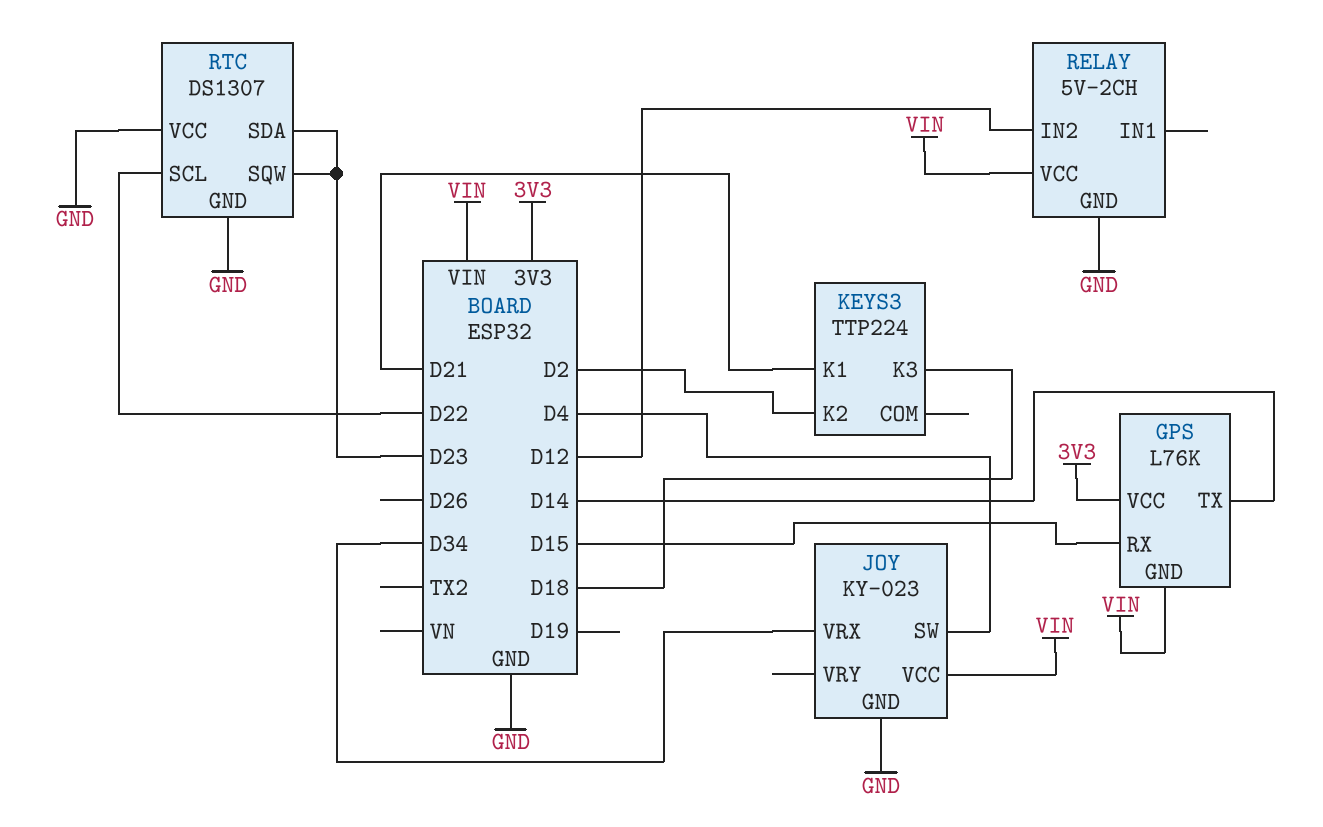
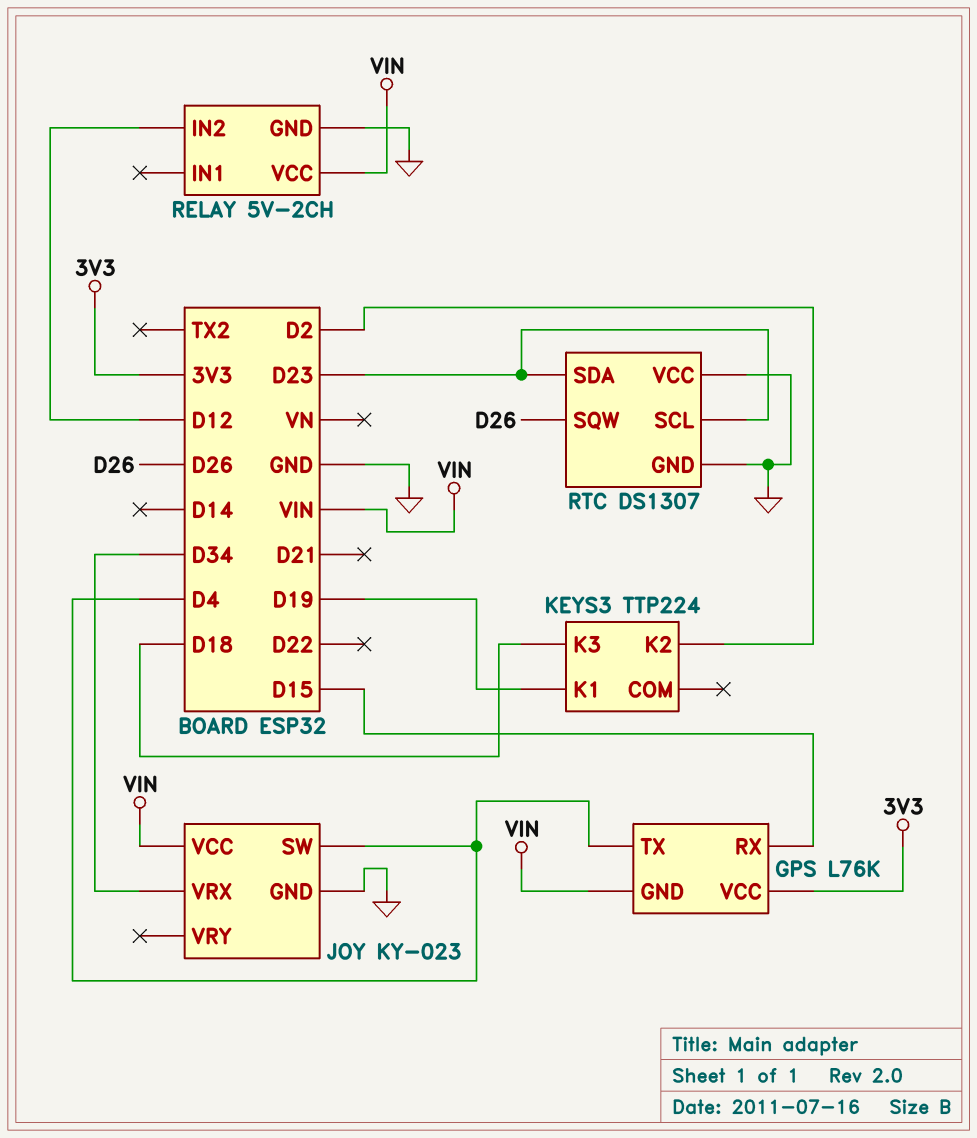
GPS pin TX: D14 -> D4
KEYS3 pin K1: D21 -> D19
RTC pin SCL: D22 -> D23
RTC pin SQW: D23 -> D26

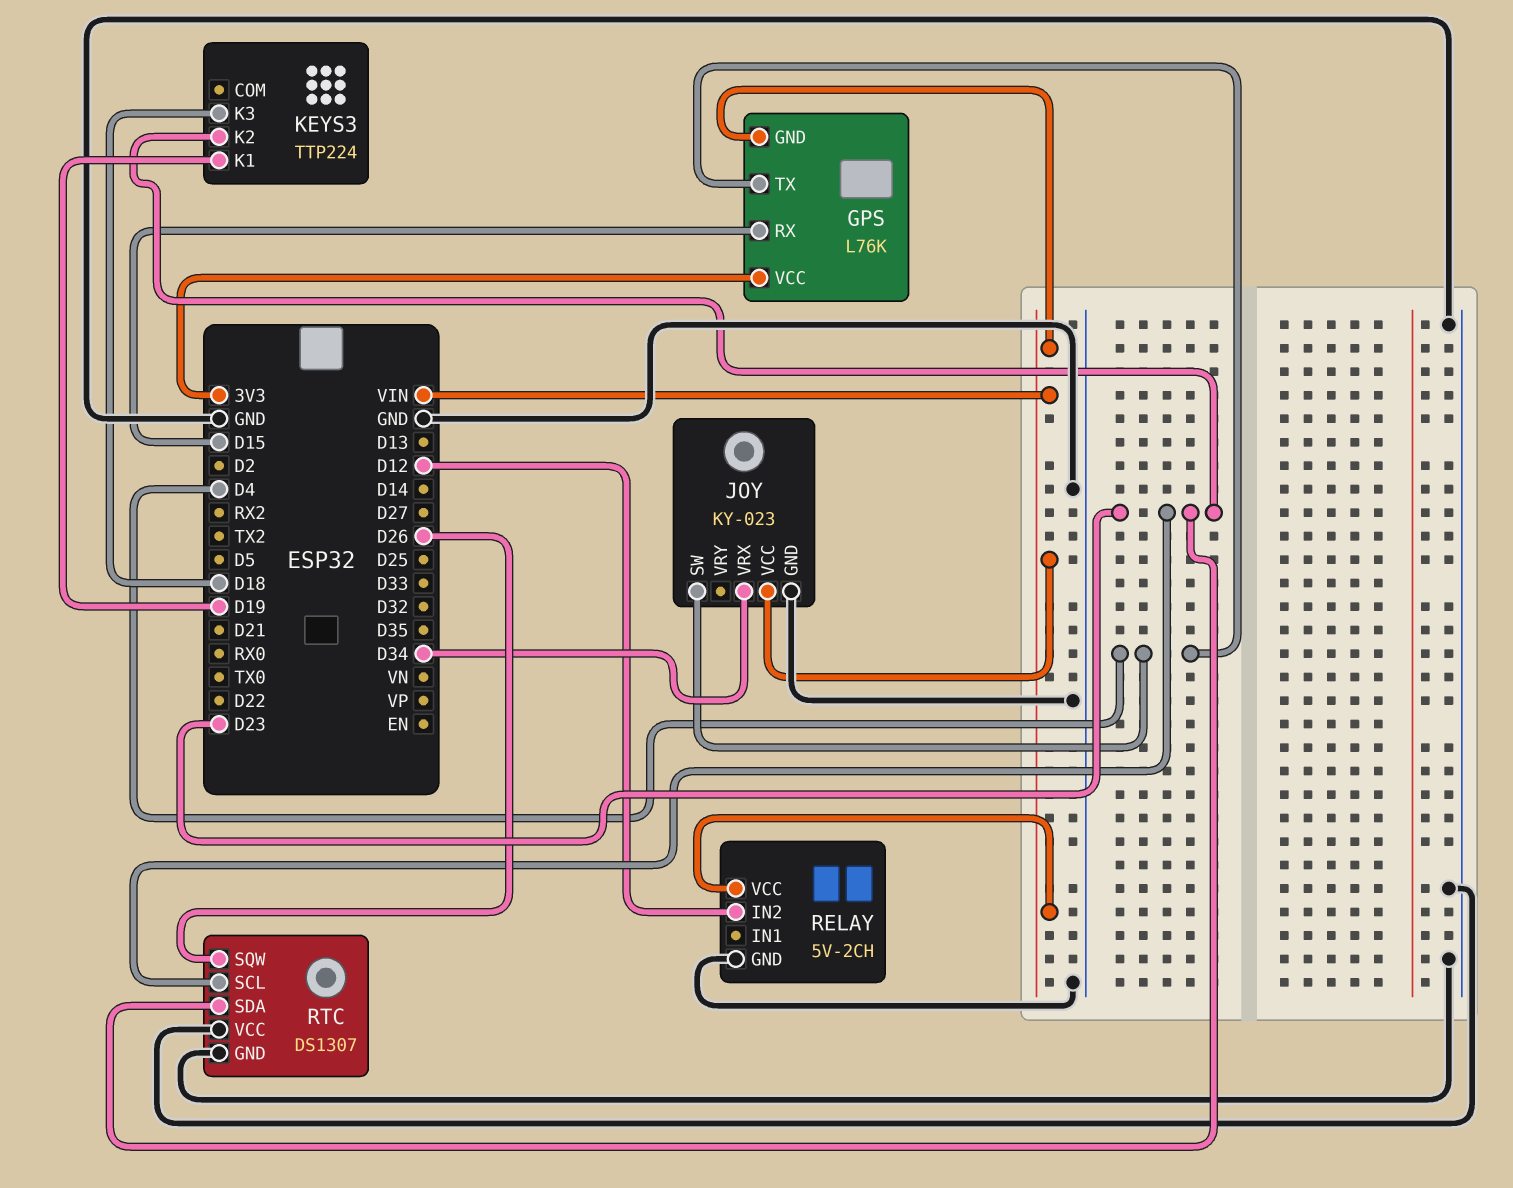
KEYS3 pin K2: D2 -> D23

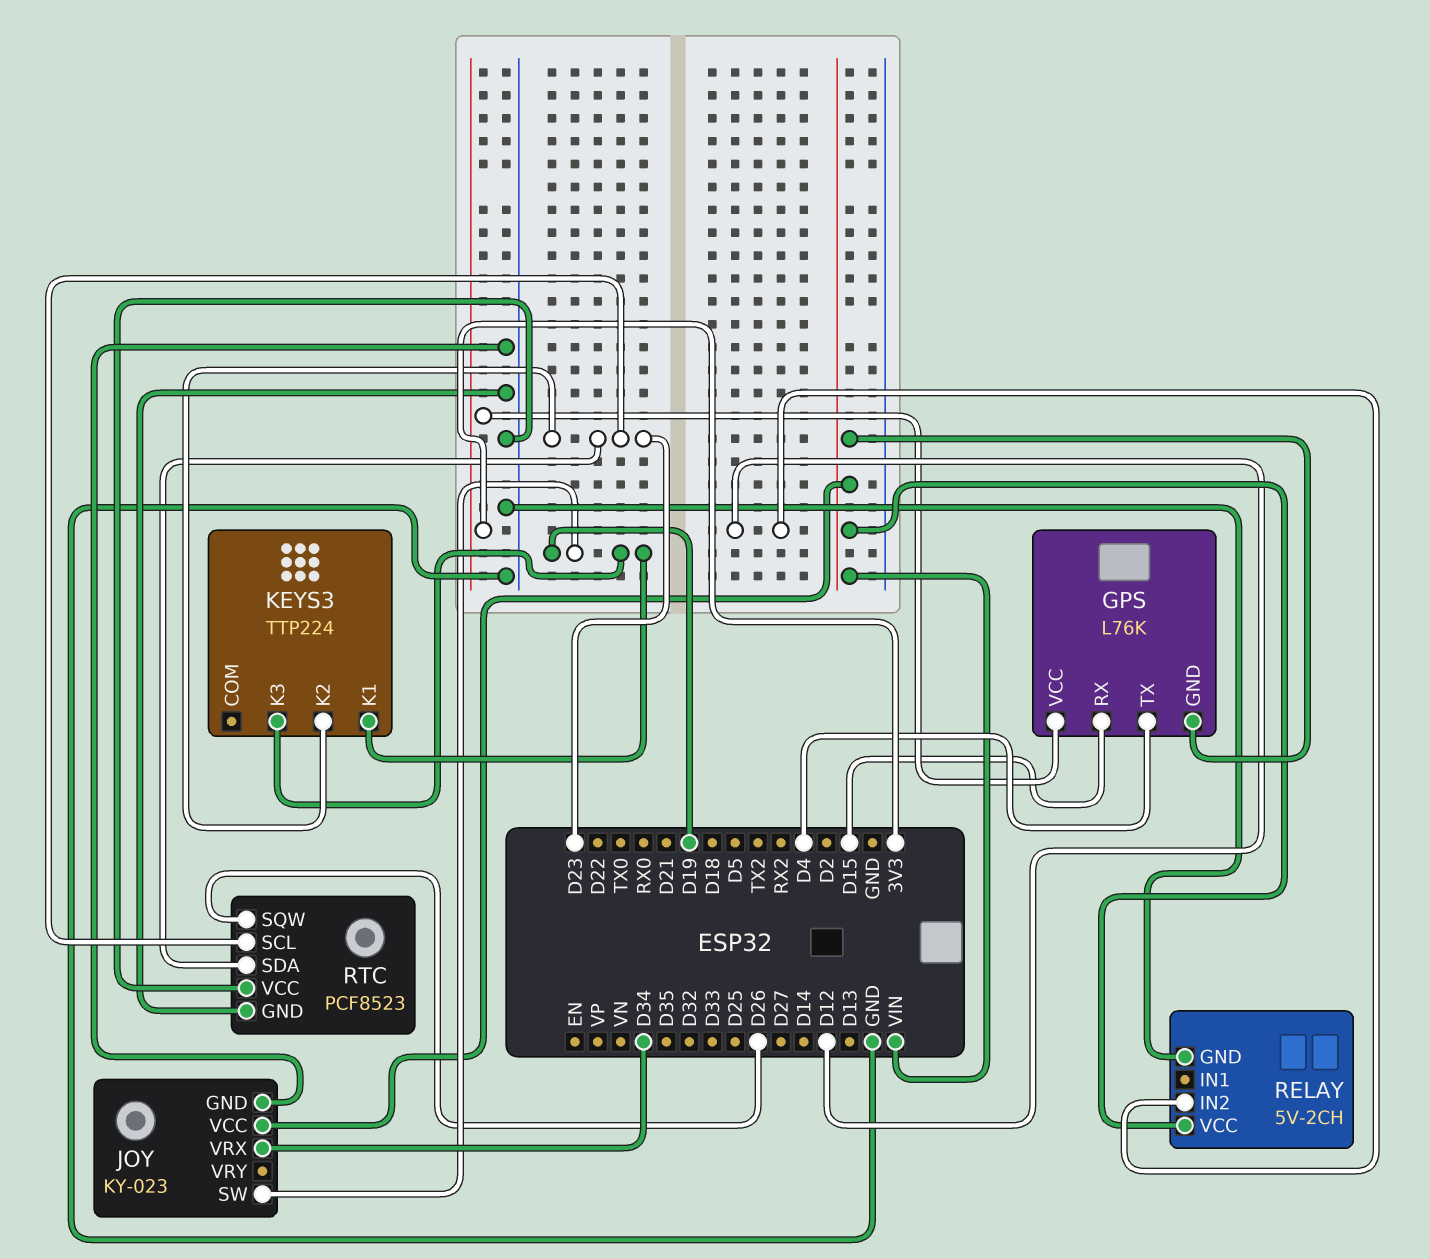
JOY pin SW: D4 -> D19
KEYS3 pin K3: D18 -> D19
RTC: DS1307 -> PCF8523

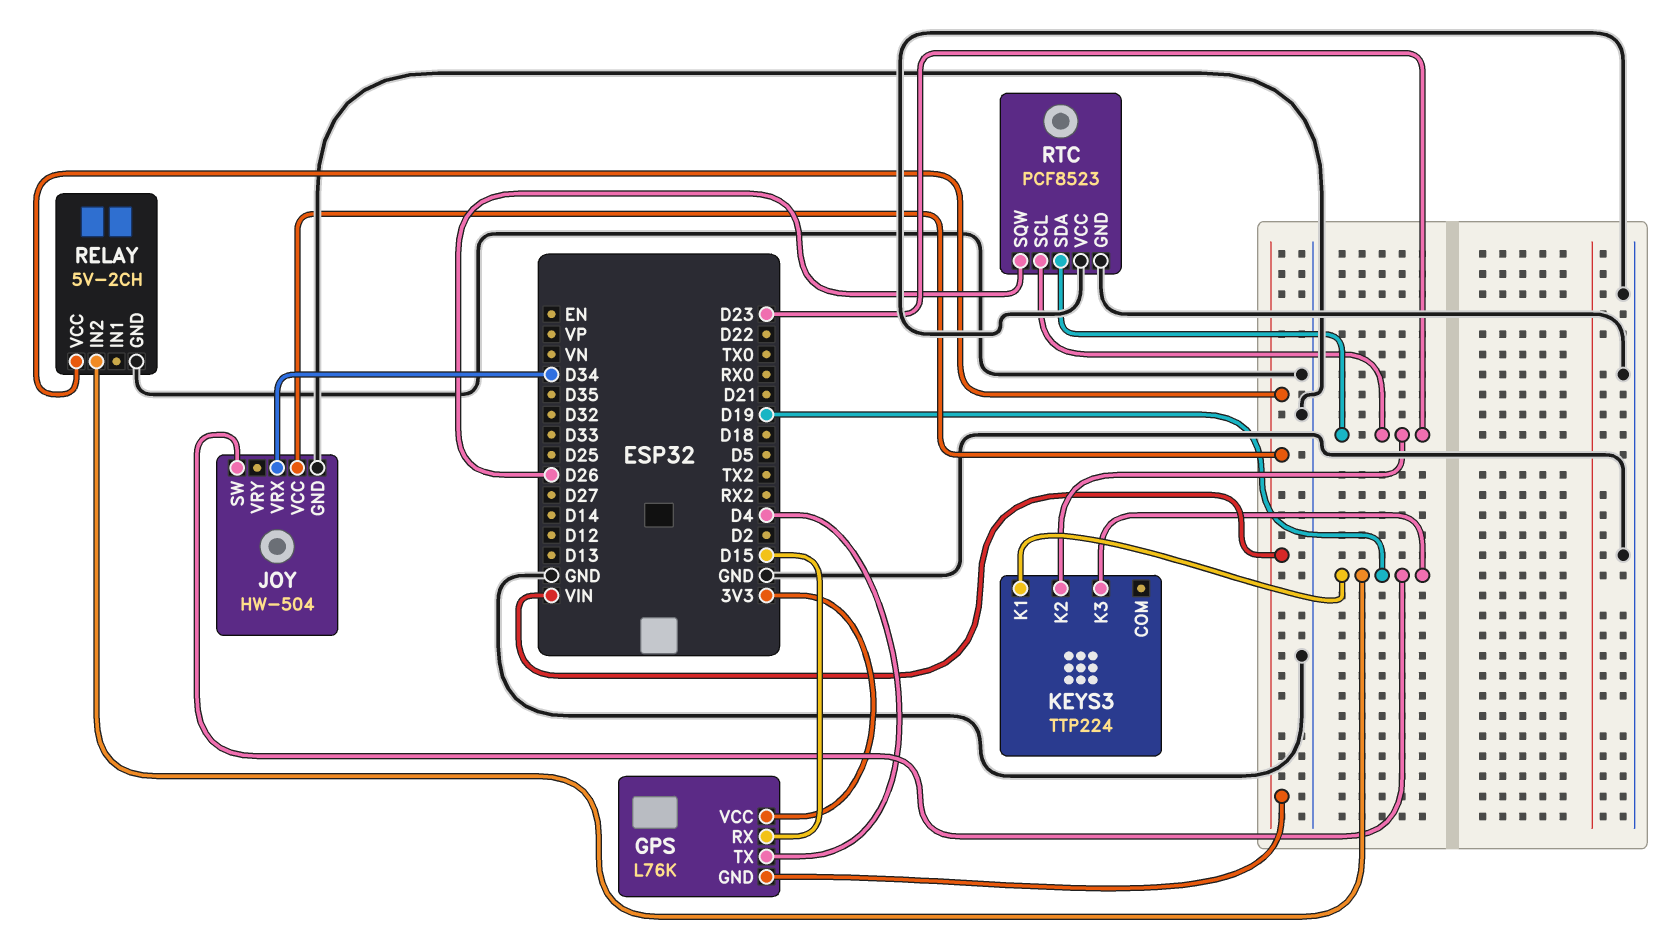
JOY: KY-023 -> HW-504
RELAY pin IN2: D12 -> D19

